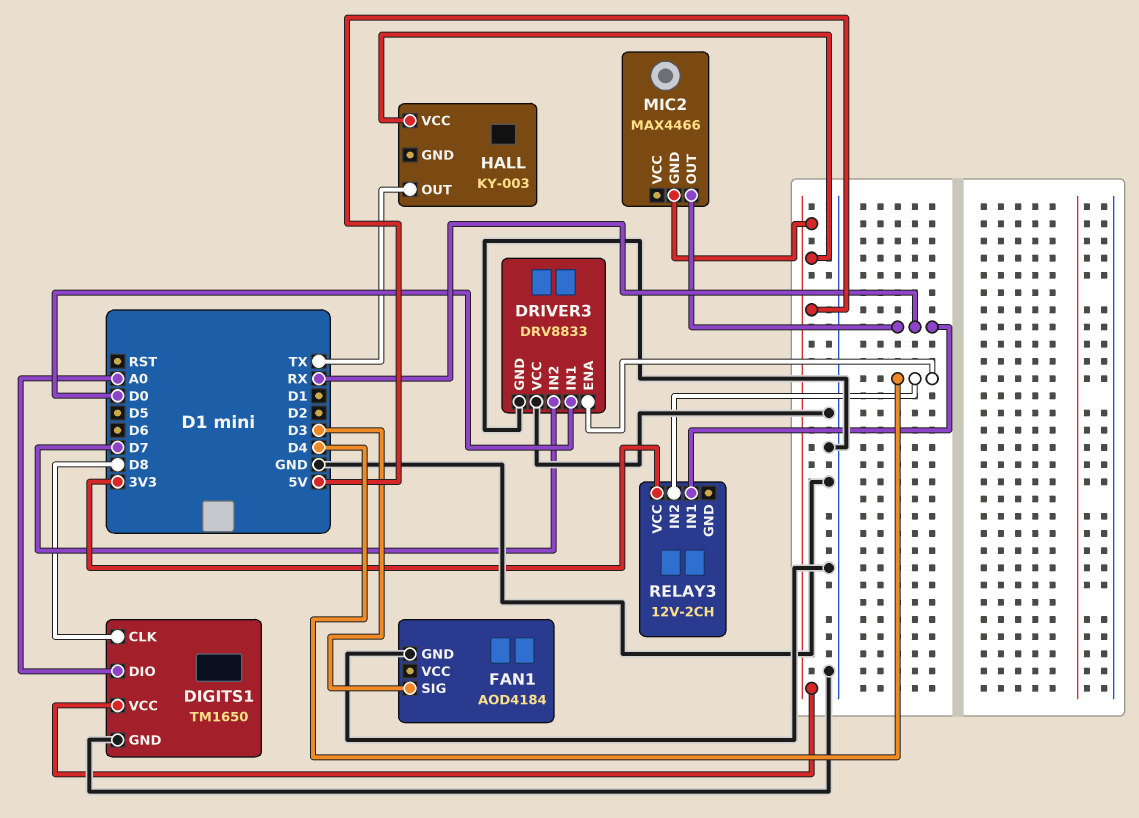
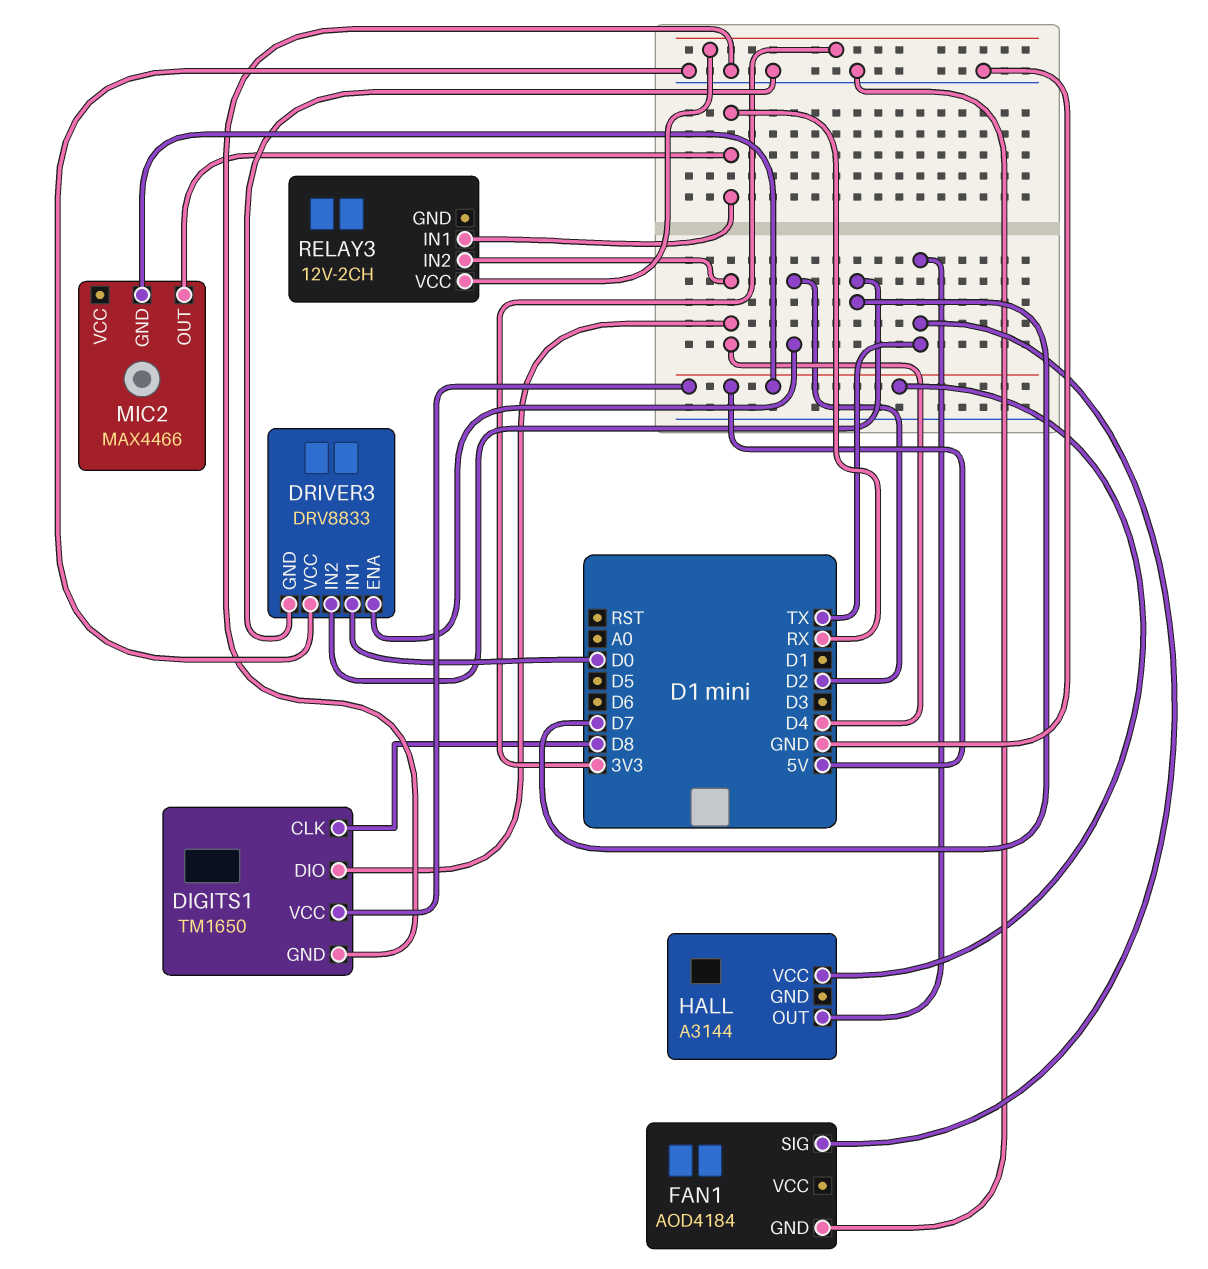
DIGITS1 pin DIO: A0 -> D4
DRIVER3 pin ENA: D4 -> D2
FAN1 pin SIG: D3 -> TX
HALL: KY-003 -> A3144

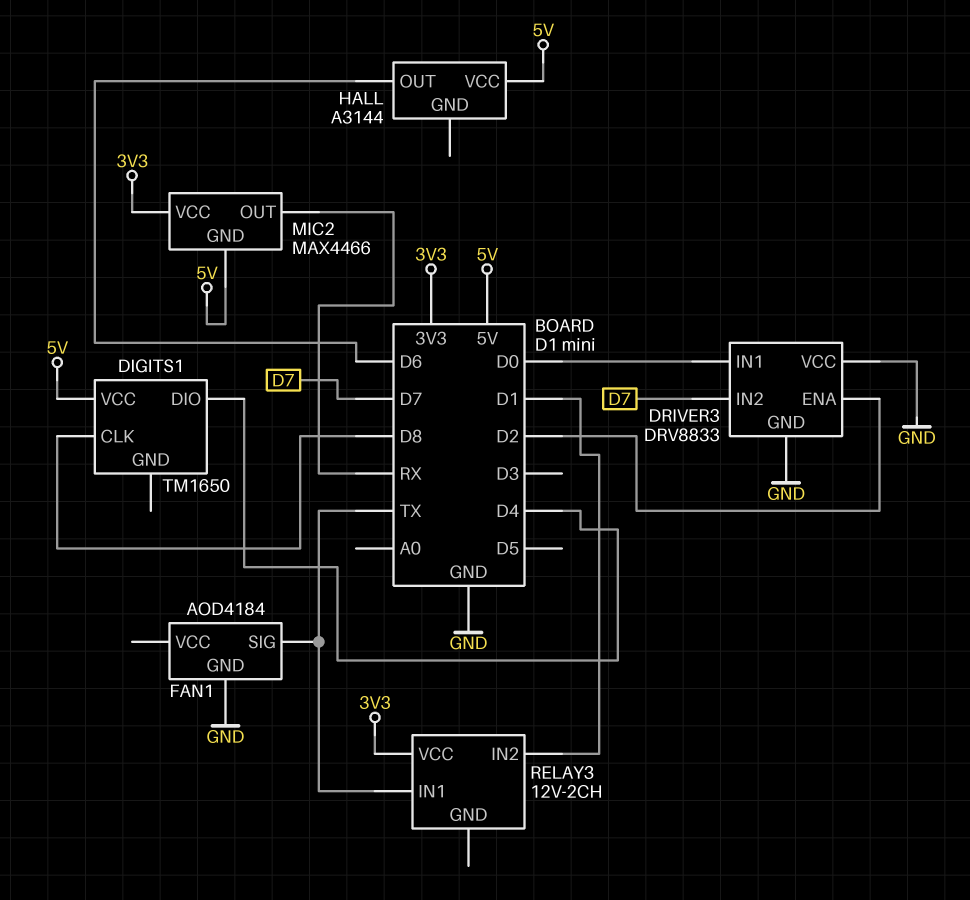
DIGITS1 pin GND: GND -> none
HALL pin OUT: TX -> D6
MIC2 pin VCC: none -> 3V3
RELAY3 pin IN1: RX -> TX
RELAY3 pin IN2: D4 -> D1

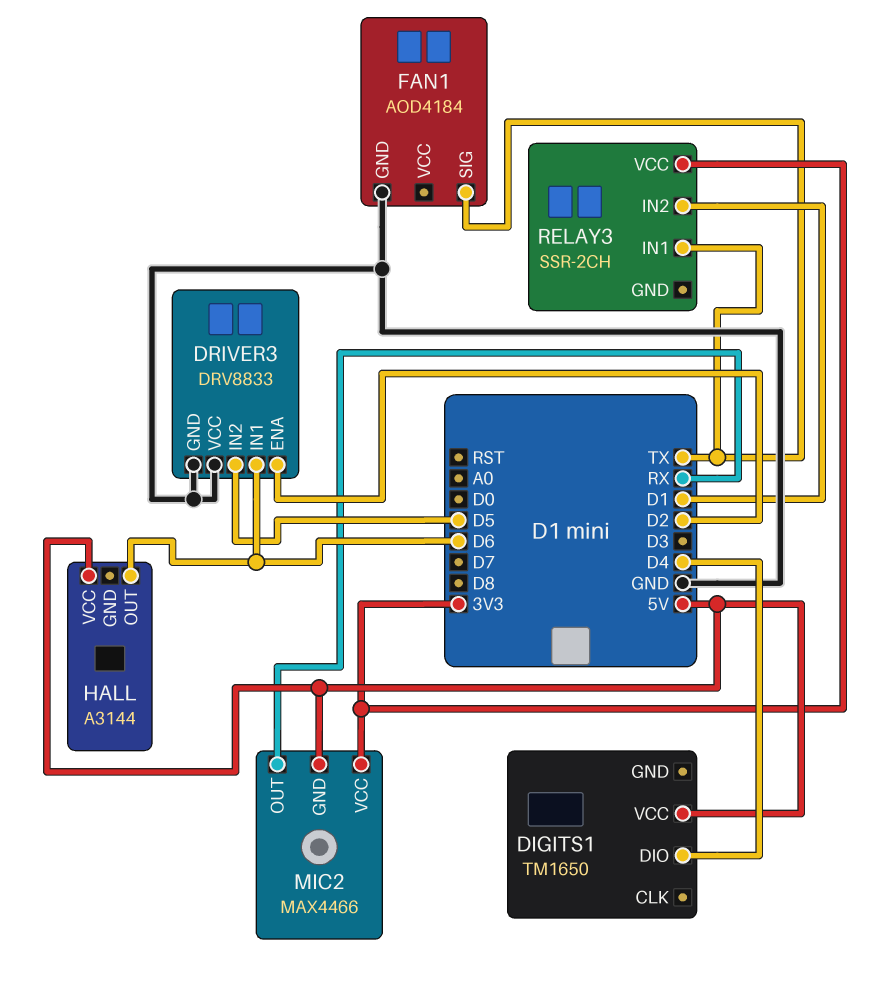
DIGITS1 pin CLK: D8 -> none
DRIVER3 pin IN1: D0 -> D6
DRIVER3 pin IN2: D7 -> D5
RELAY3: 12V-2CH -> SSR-2CH

